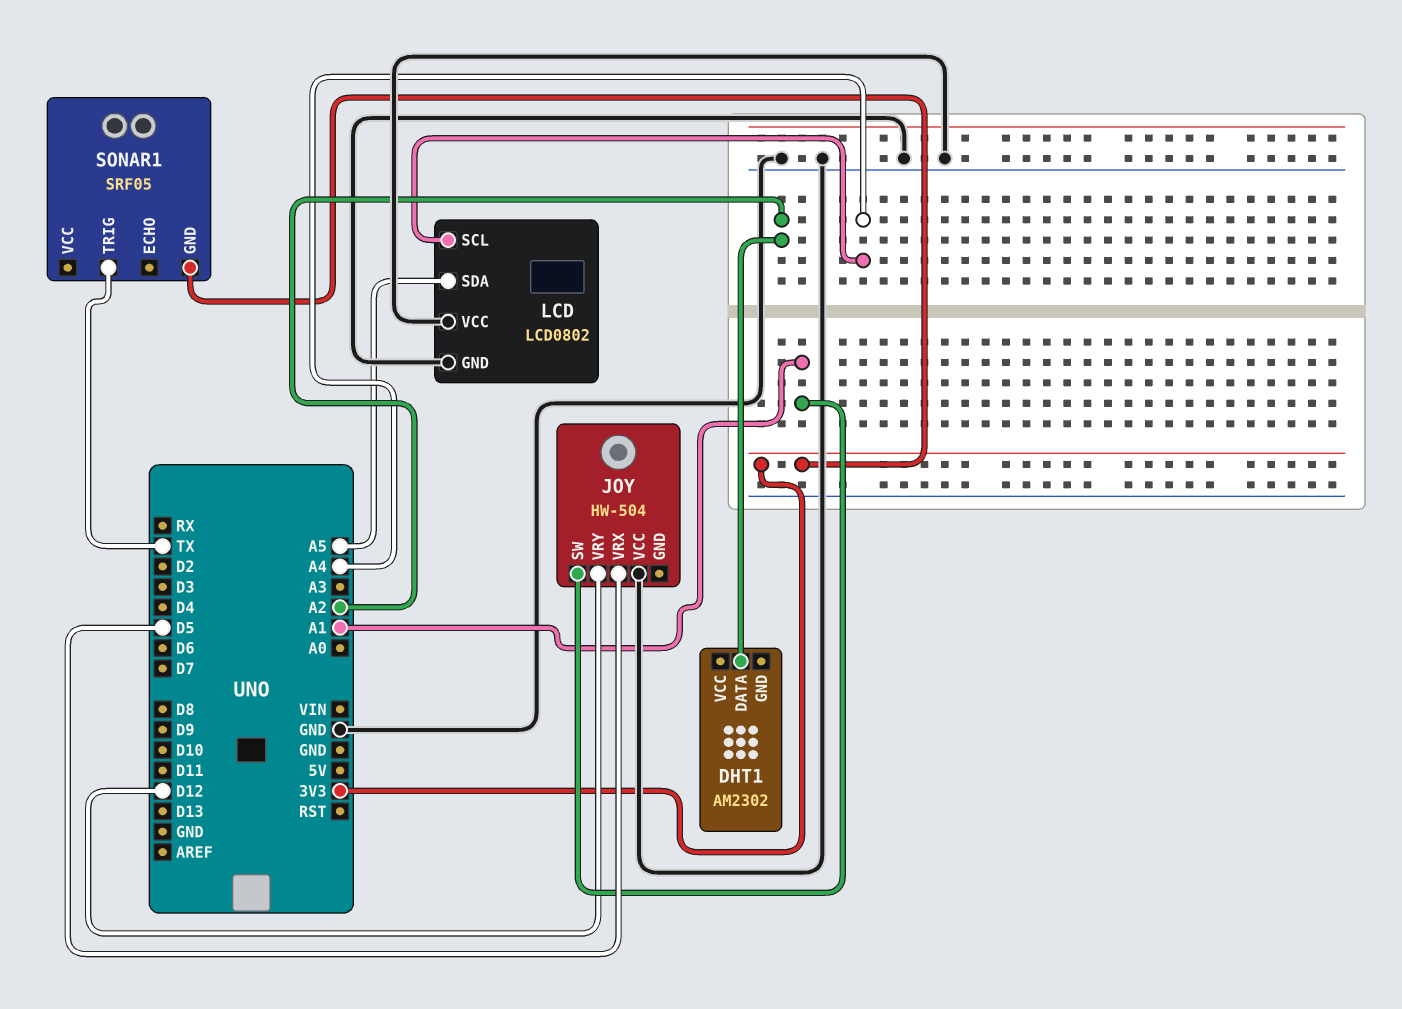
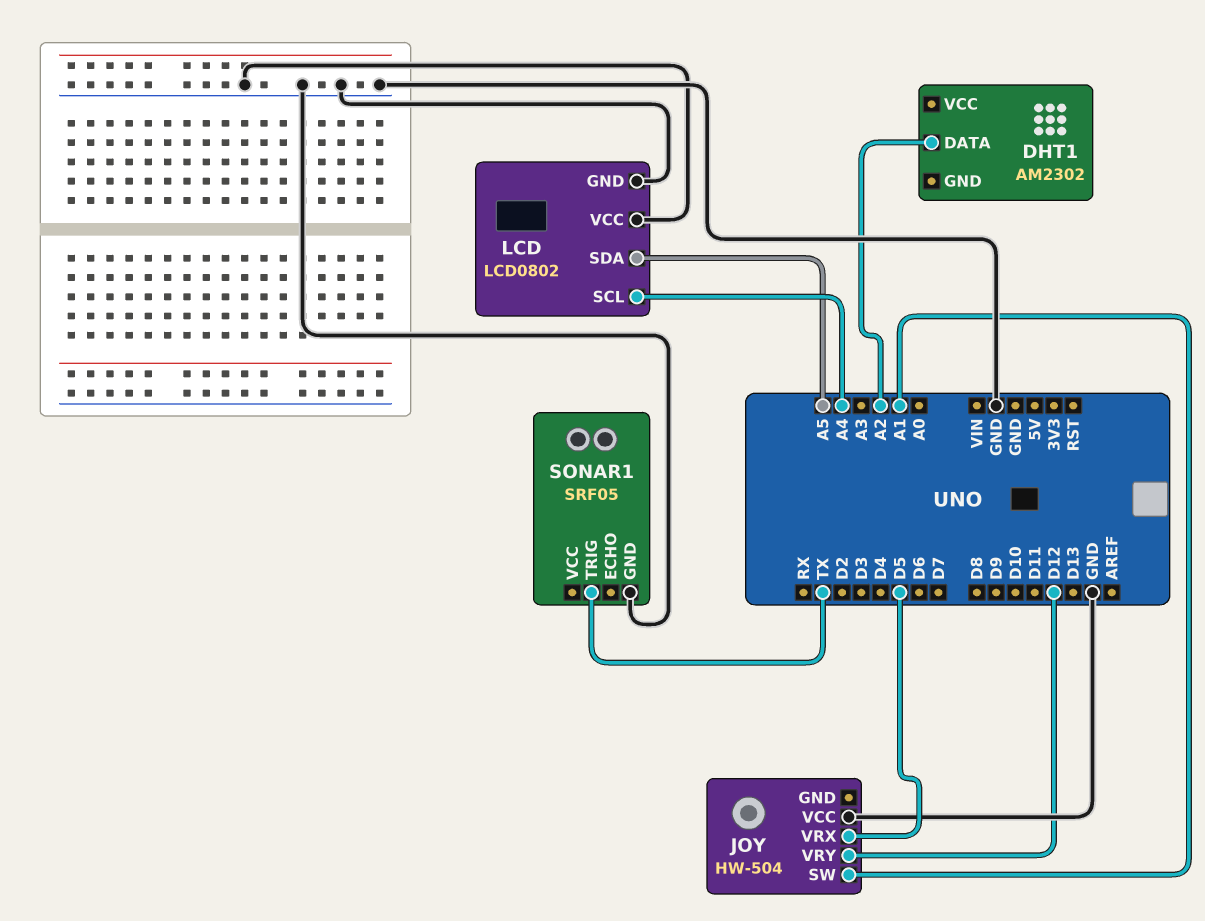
SONAR1 pin GND: 3V3 -> GND

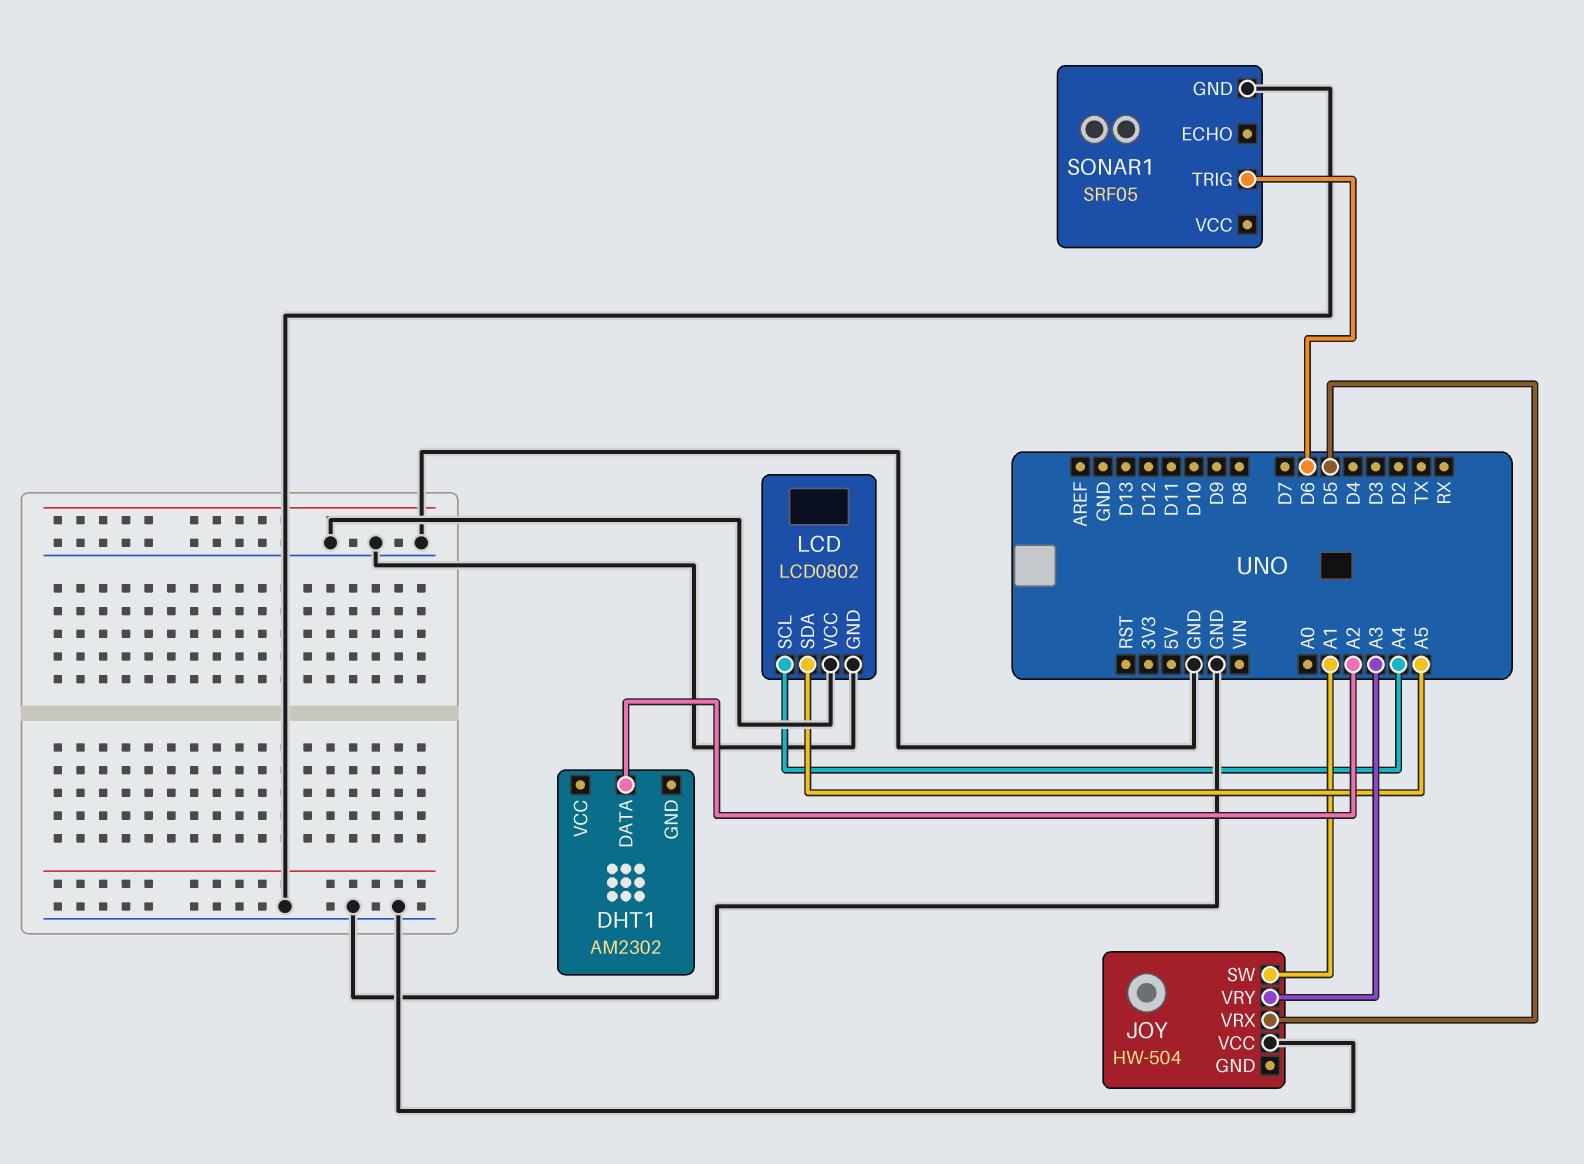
JOY pin VRY: D12 -> A3
SONAR1 pin TRIG: TX -> D6

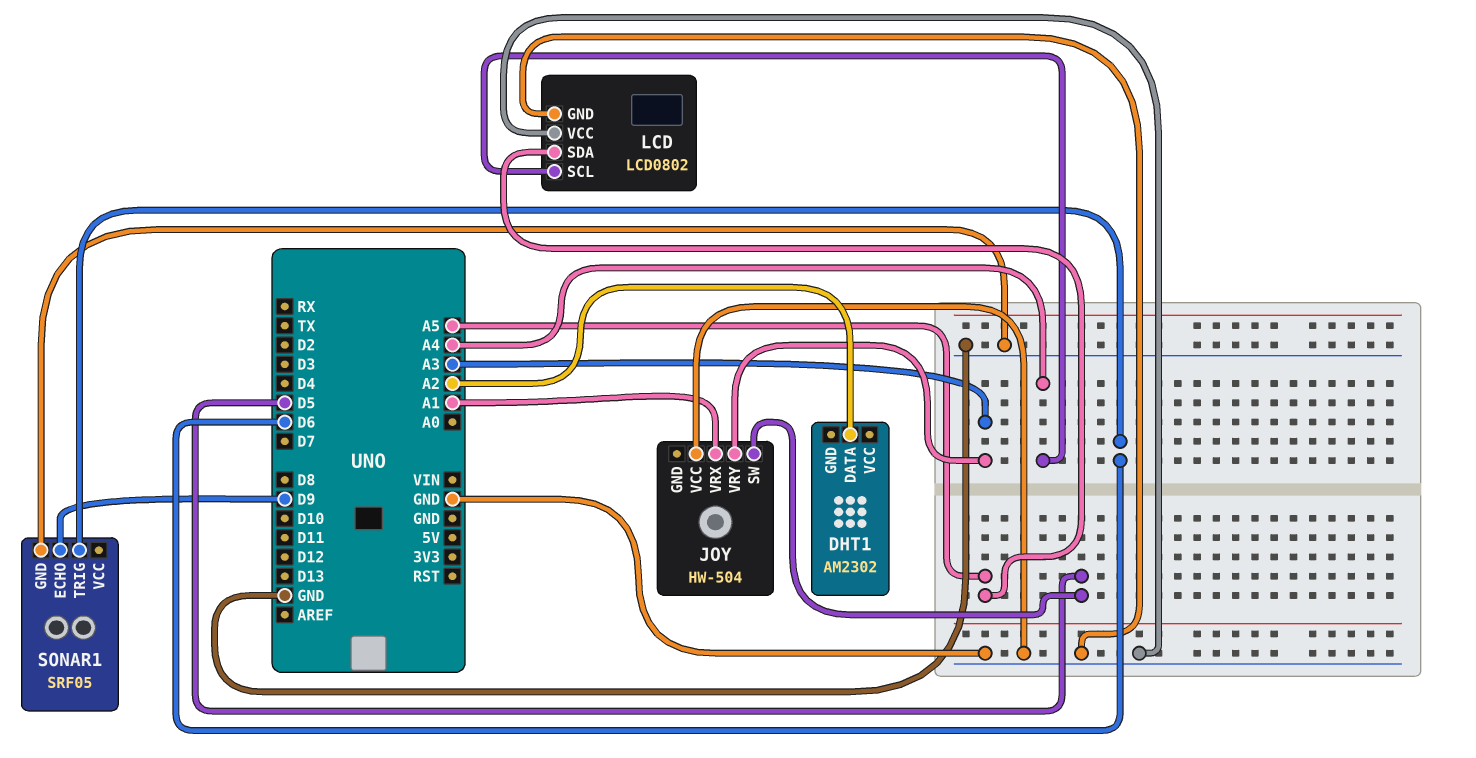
JOY pin SW: A1 -> D5
JOY pin VRX: D5 -> A1
SONAR1 pin ECHO: none -> D9

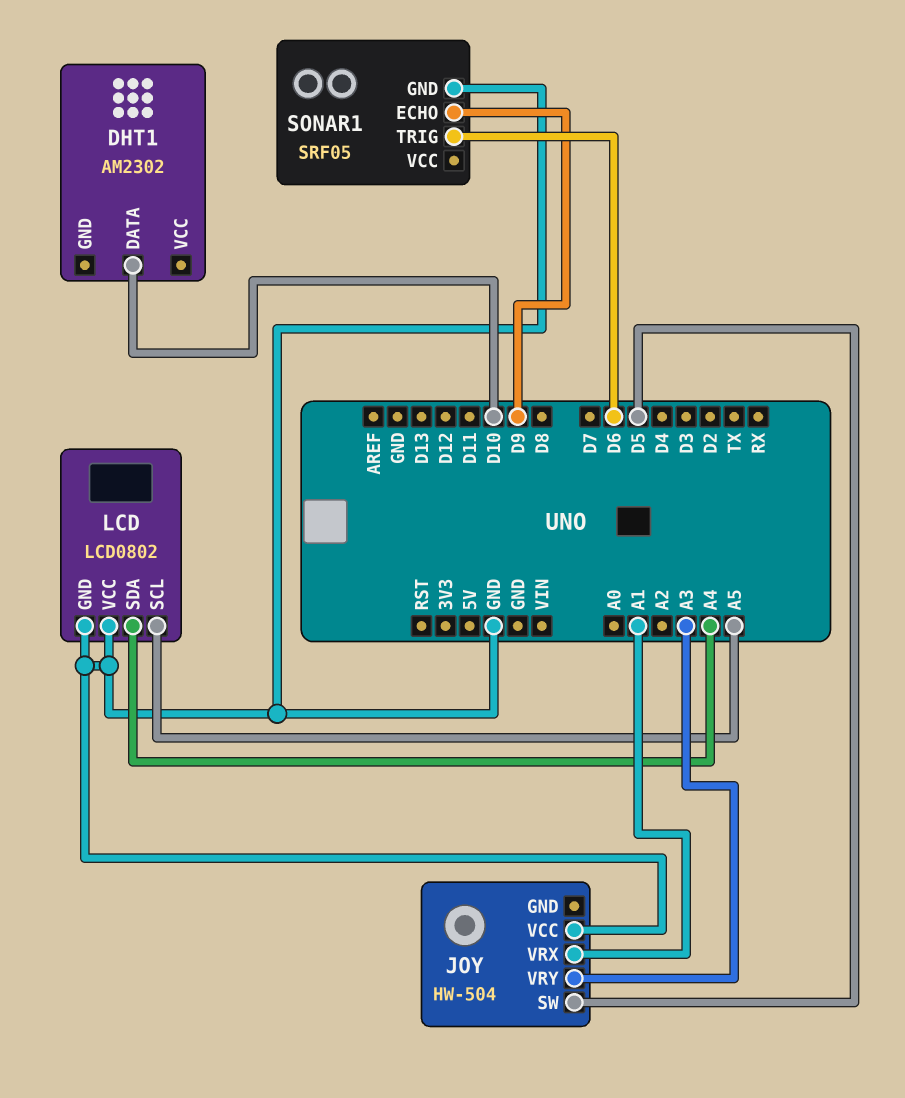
DHT1 pin DATA: A2 -> D10
LCD pin SCL: A4 -> A5
LCD pin SDA: A5 -> A4

